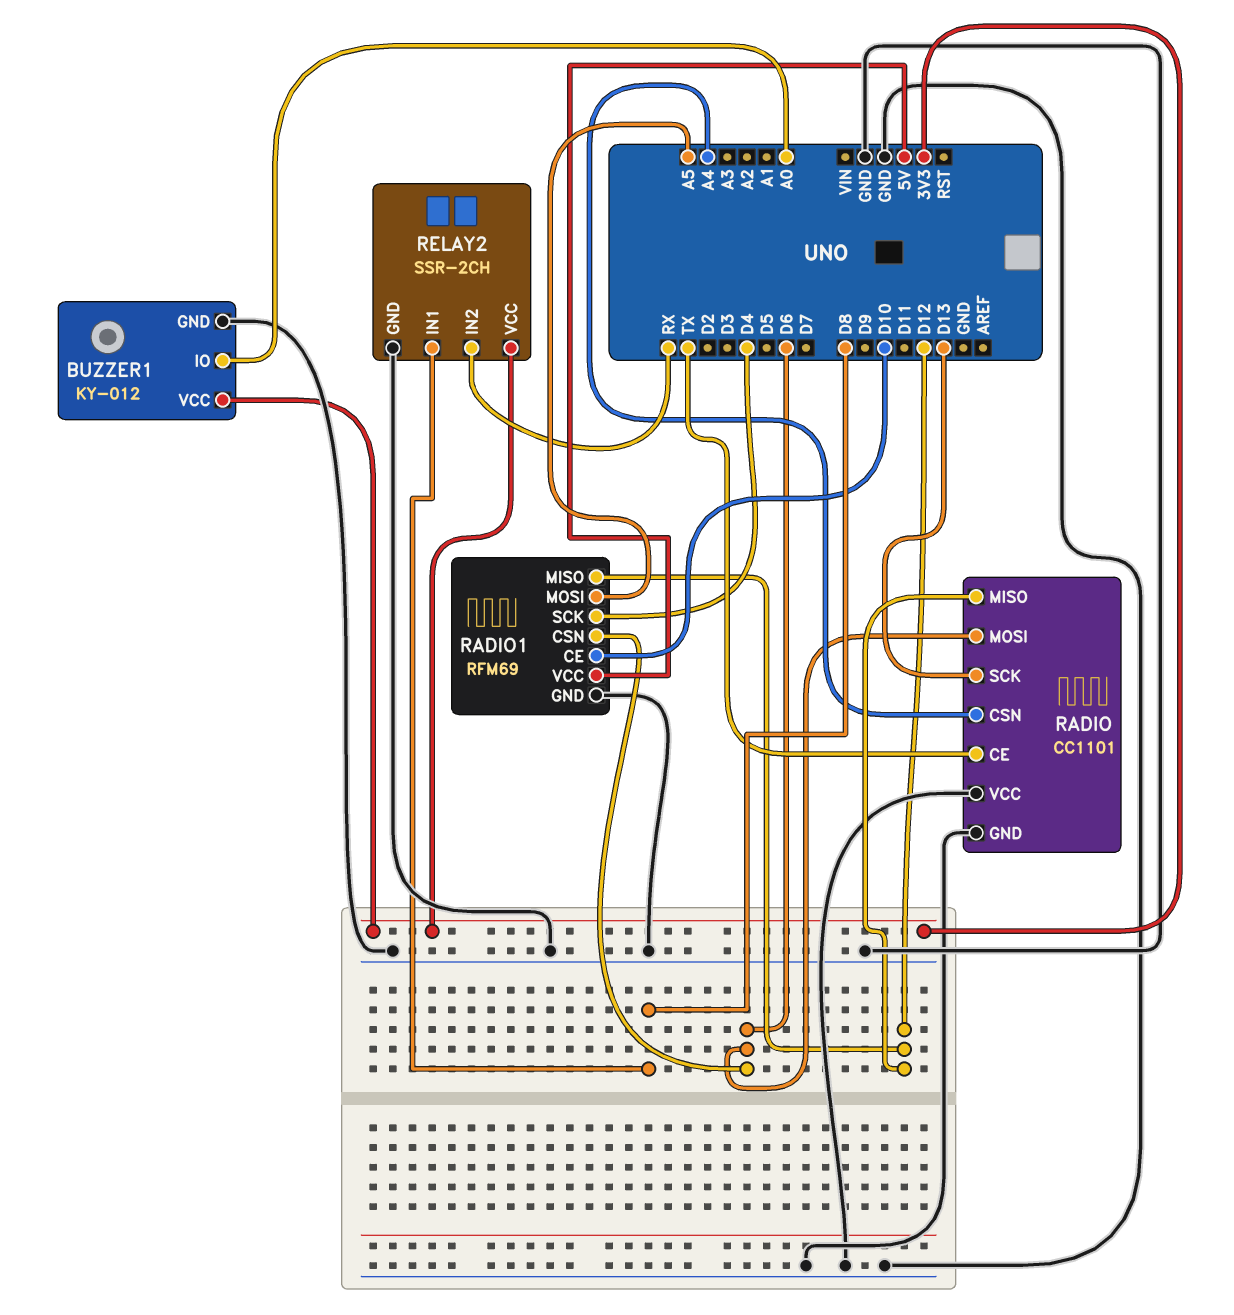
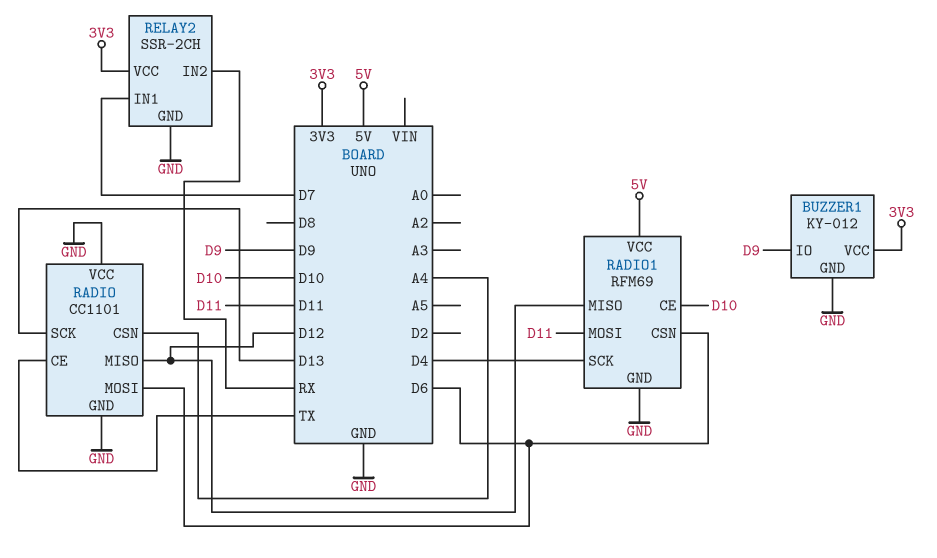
BUZZER1 pin IO: A0 -> D9
RADIO1 pin MOSI: A5 -> D11
RELAY2 pin IN1: D8 -> D7

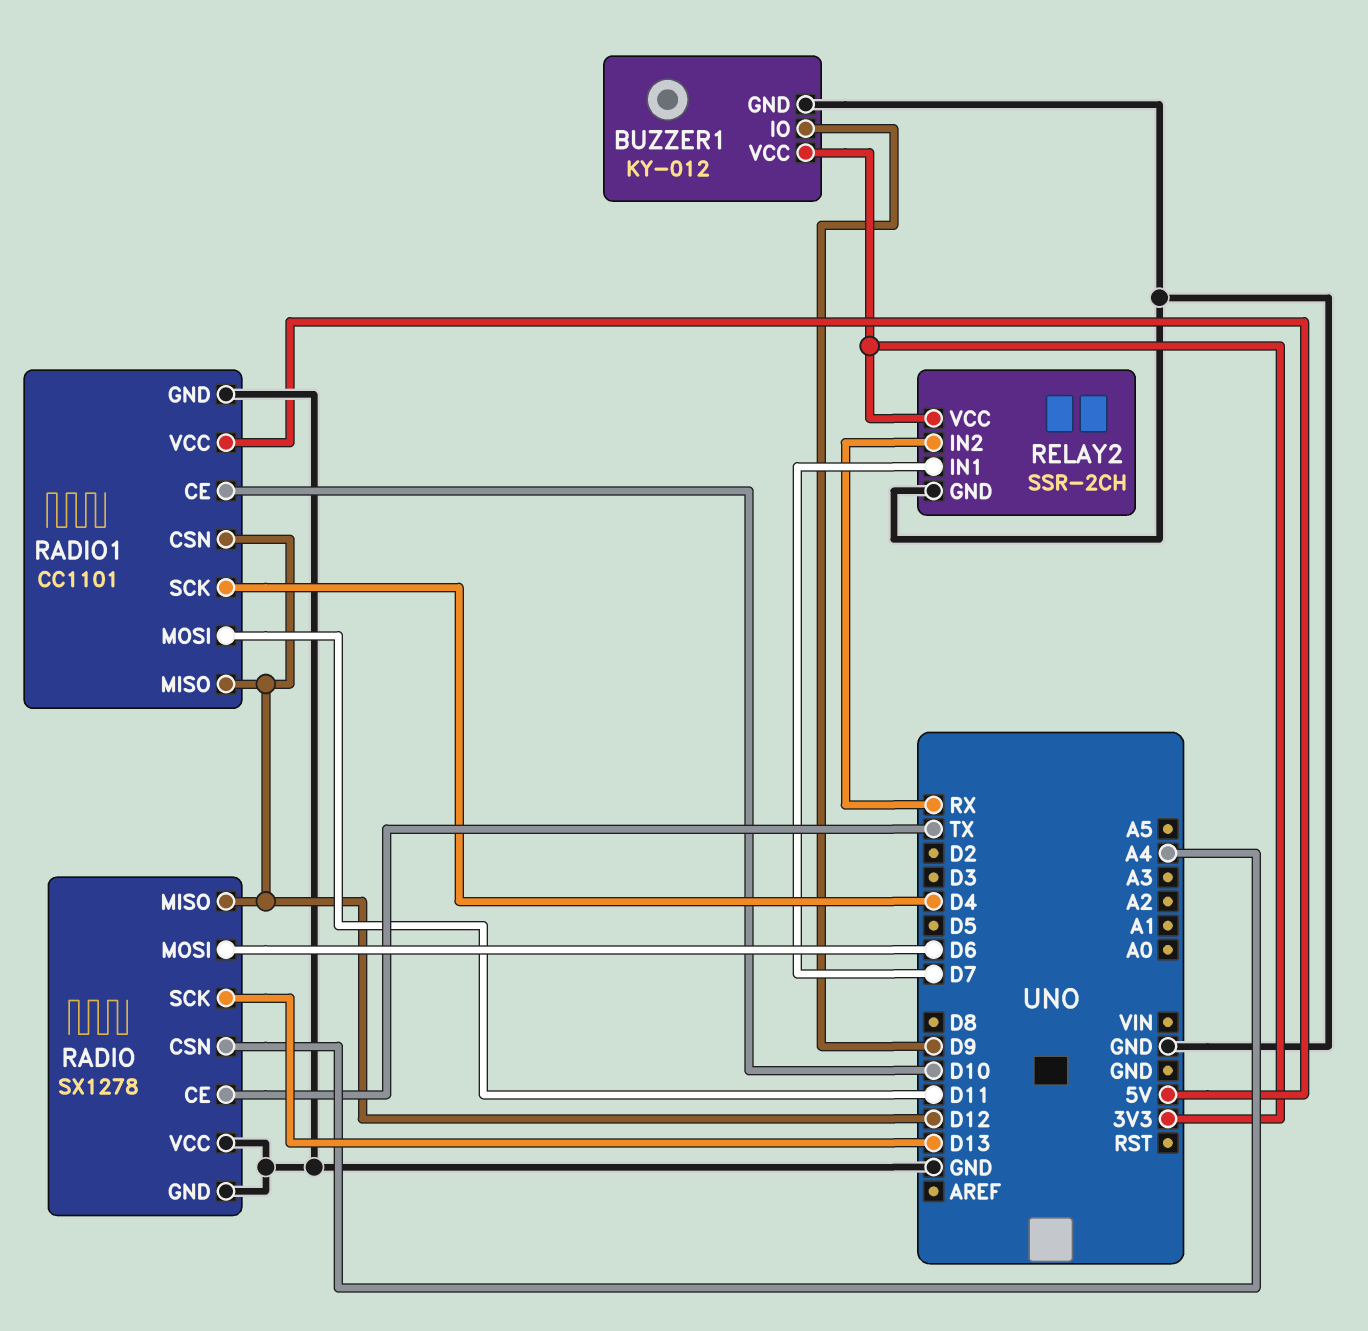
RADIO: CC1101 -> SX1278
RADIO1: RFM69 -> CC1101
RADIO1 pin CSN: D6 -> D12

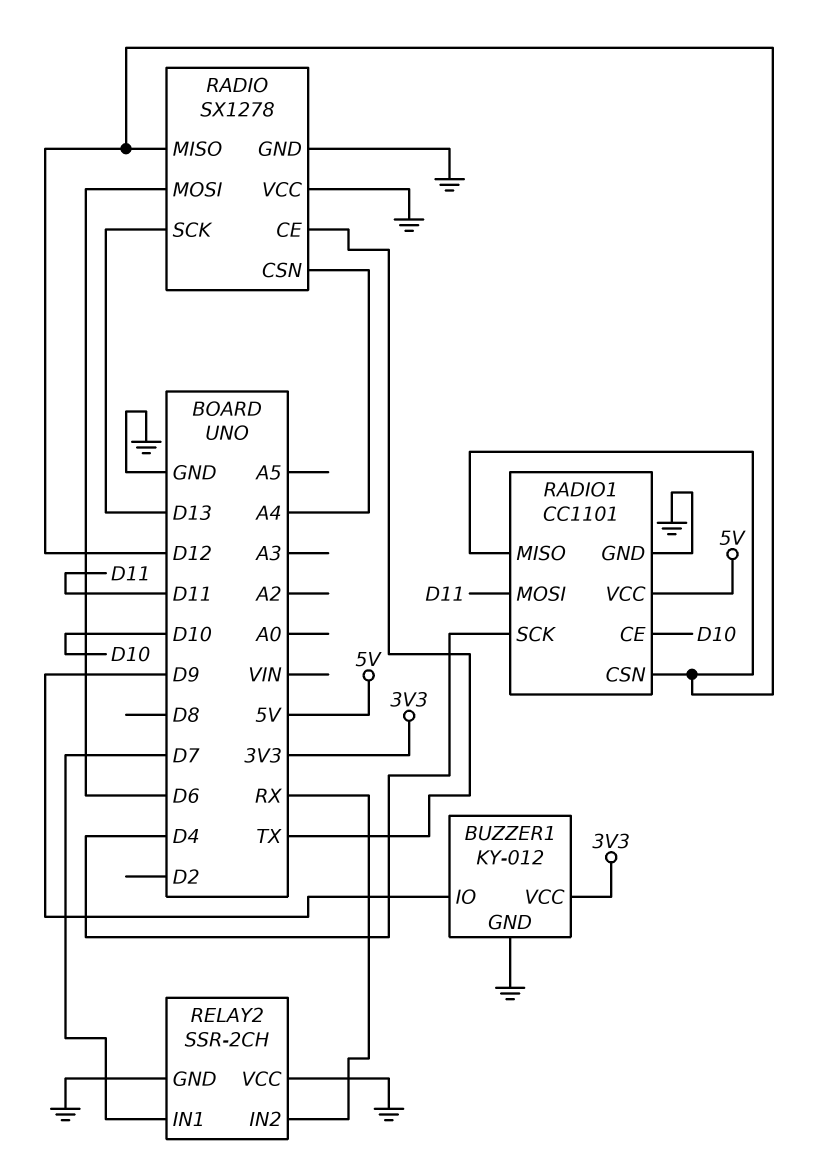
RELAY2 pin VCC: 3V3 -> GND

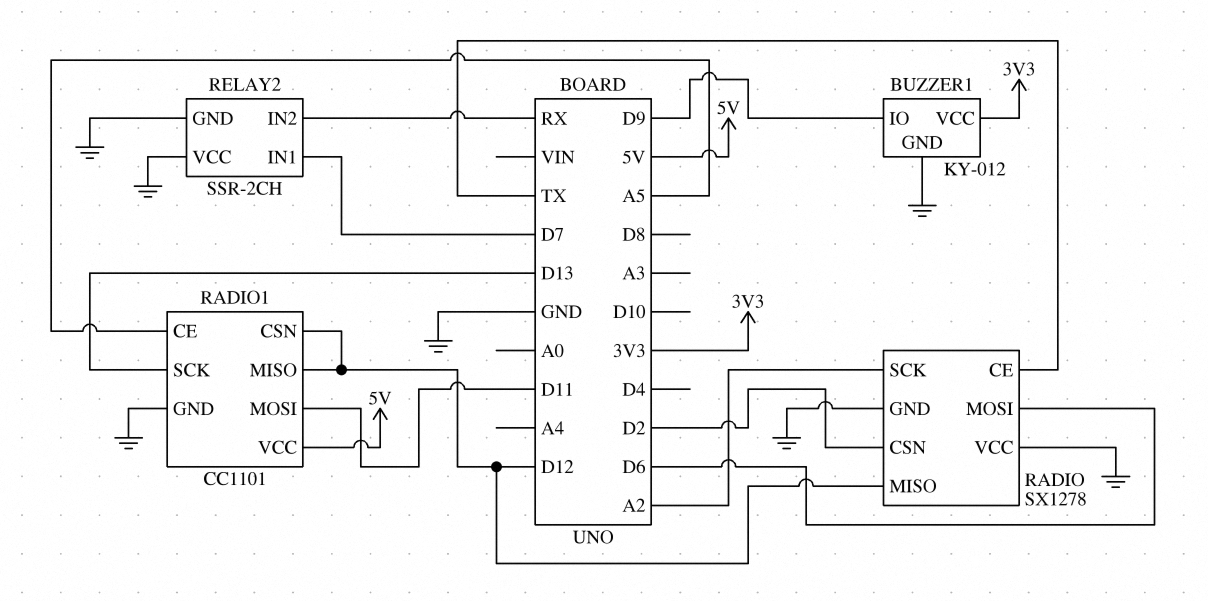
RADIO pin CSN: A4 -> D2
RADIO pin SCK: D13 -> A2
RADIO1 pin CE: D10 -> A5
RADIO1 pin SCK: D4 -> D13

